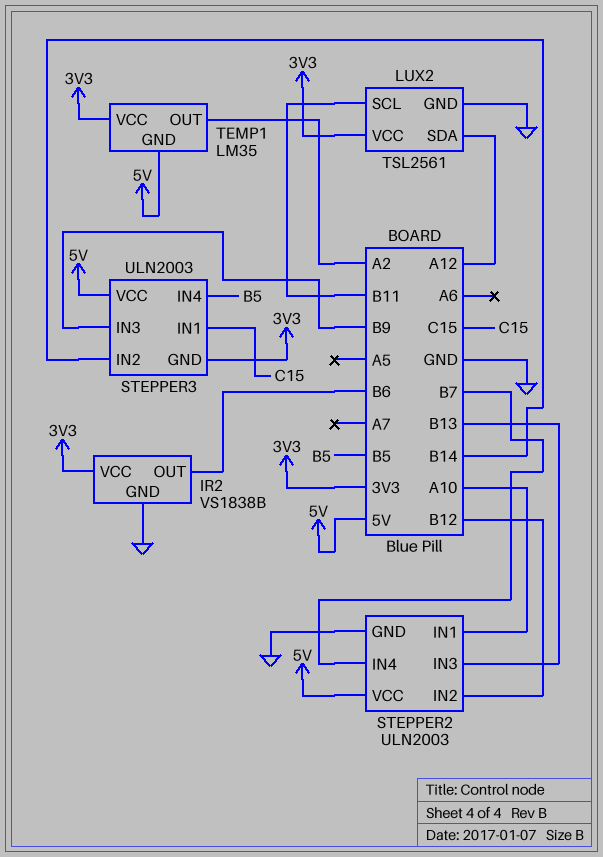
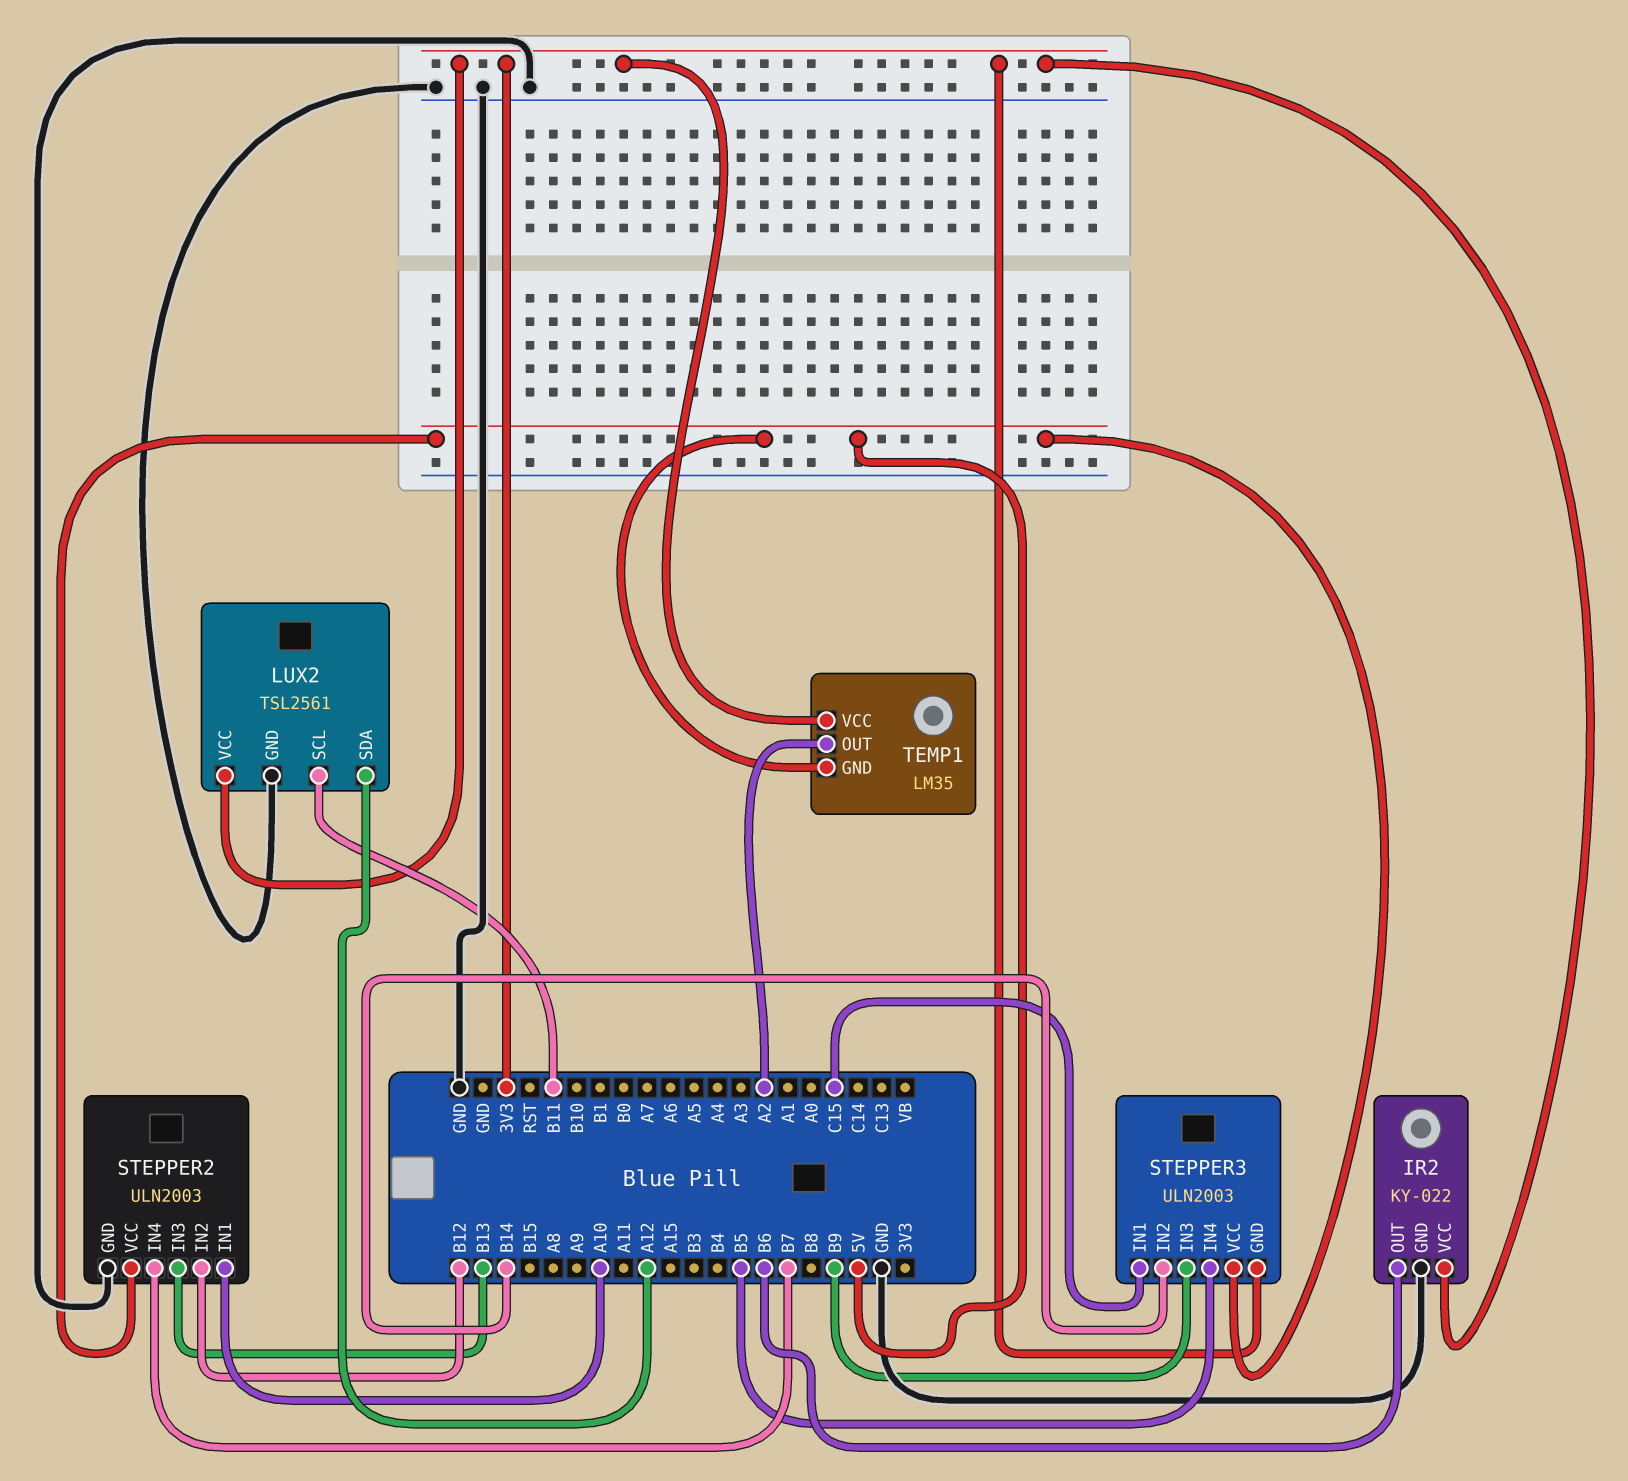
IR2: VS1838B -> KY-022

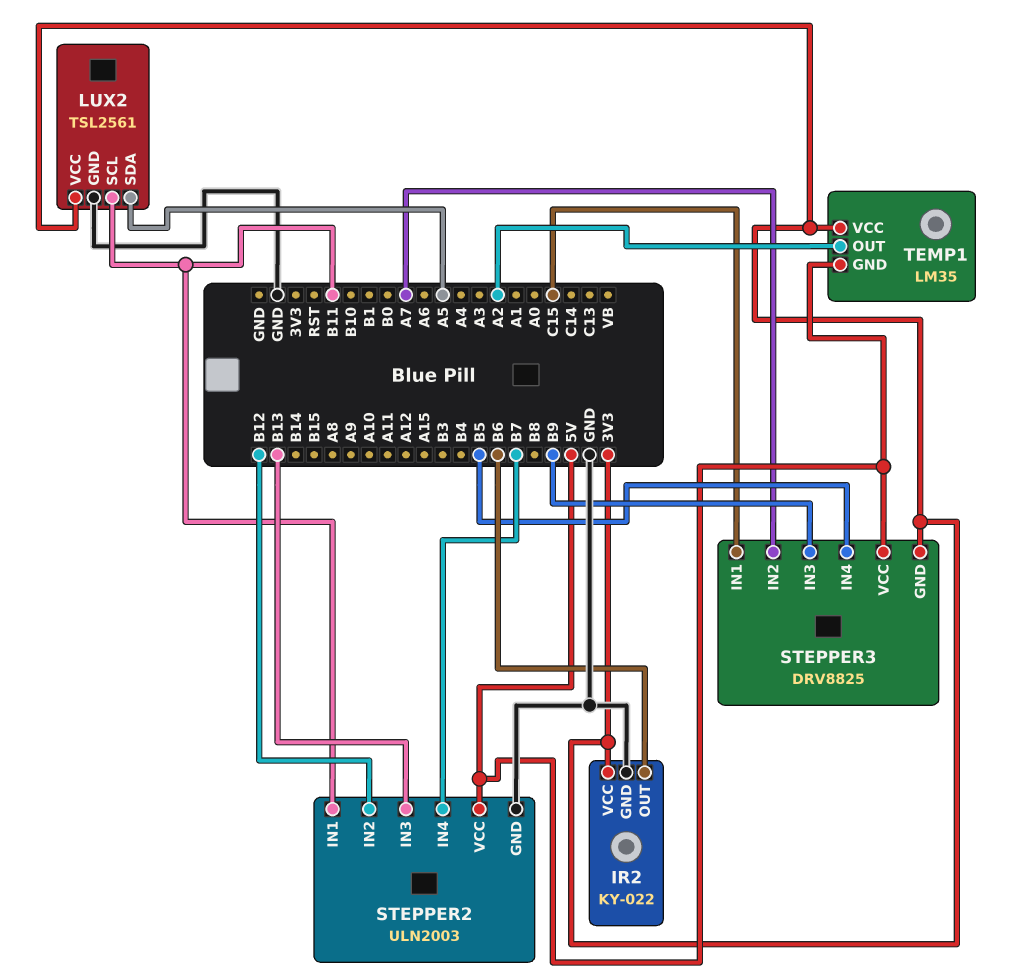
LUX2 pin SDA: A12 -> A5
STEPPER2 pin IN1: A10 -> B11
STEPPER3: ULN2003 -> DRV8825
STEPPER3 pin IN2: B14 -> A7

